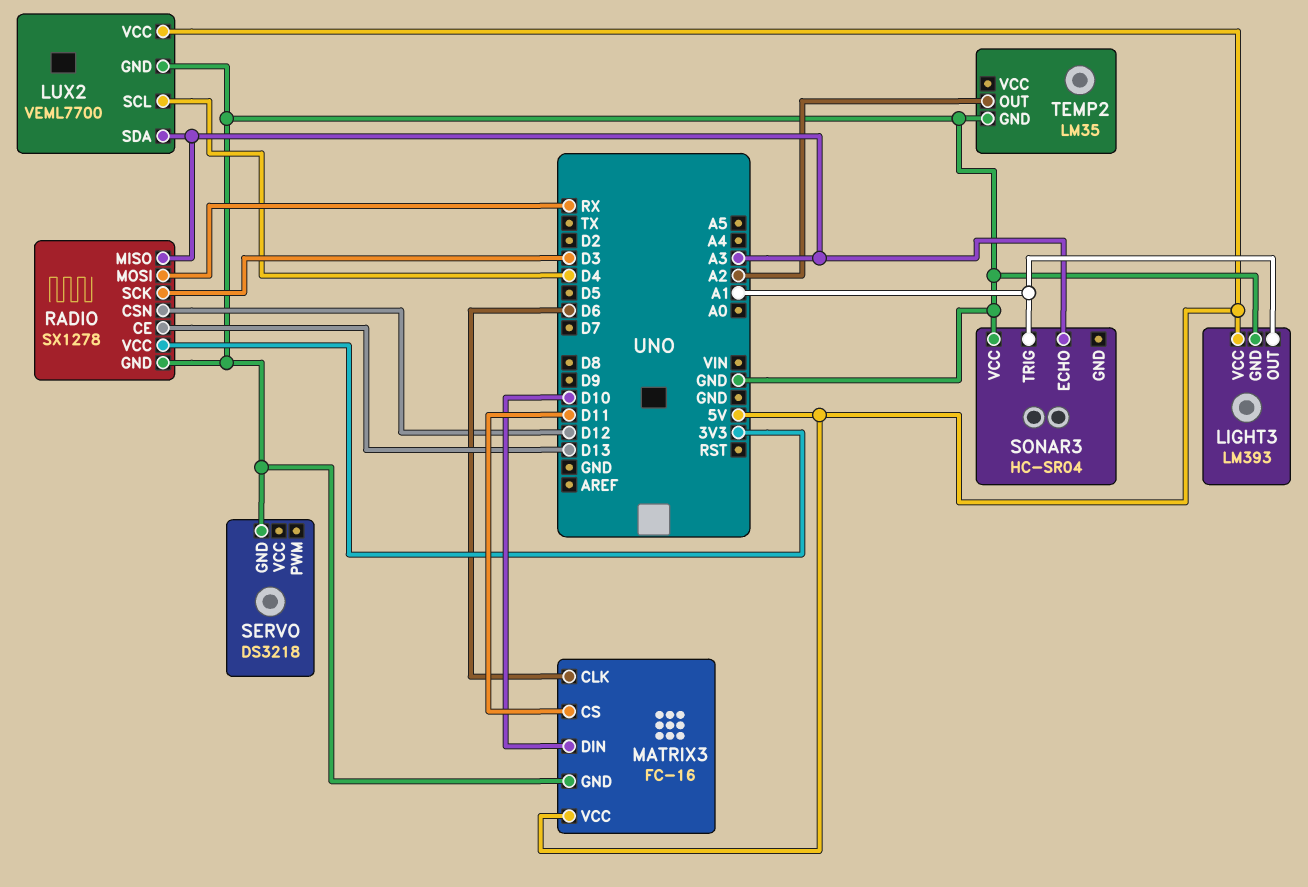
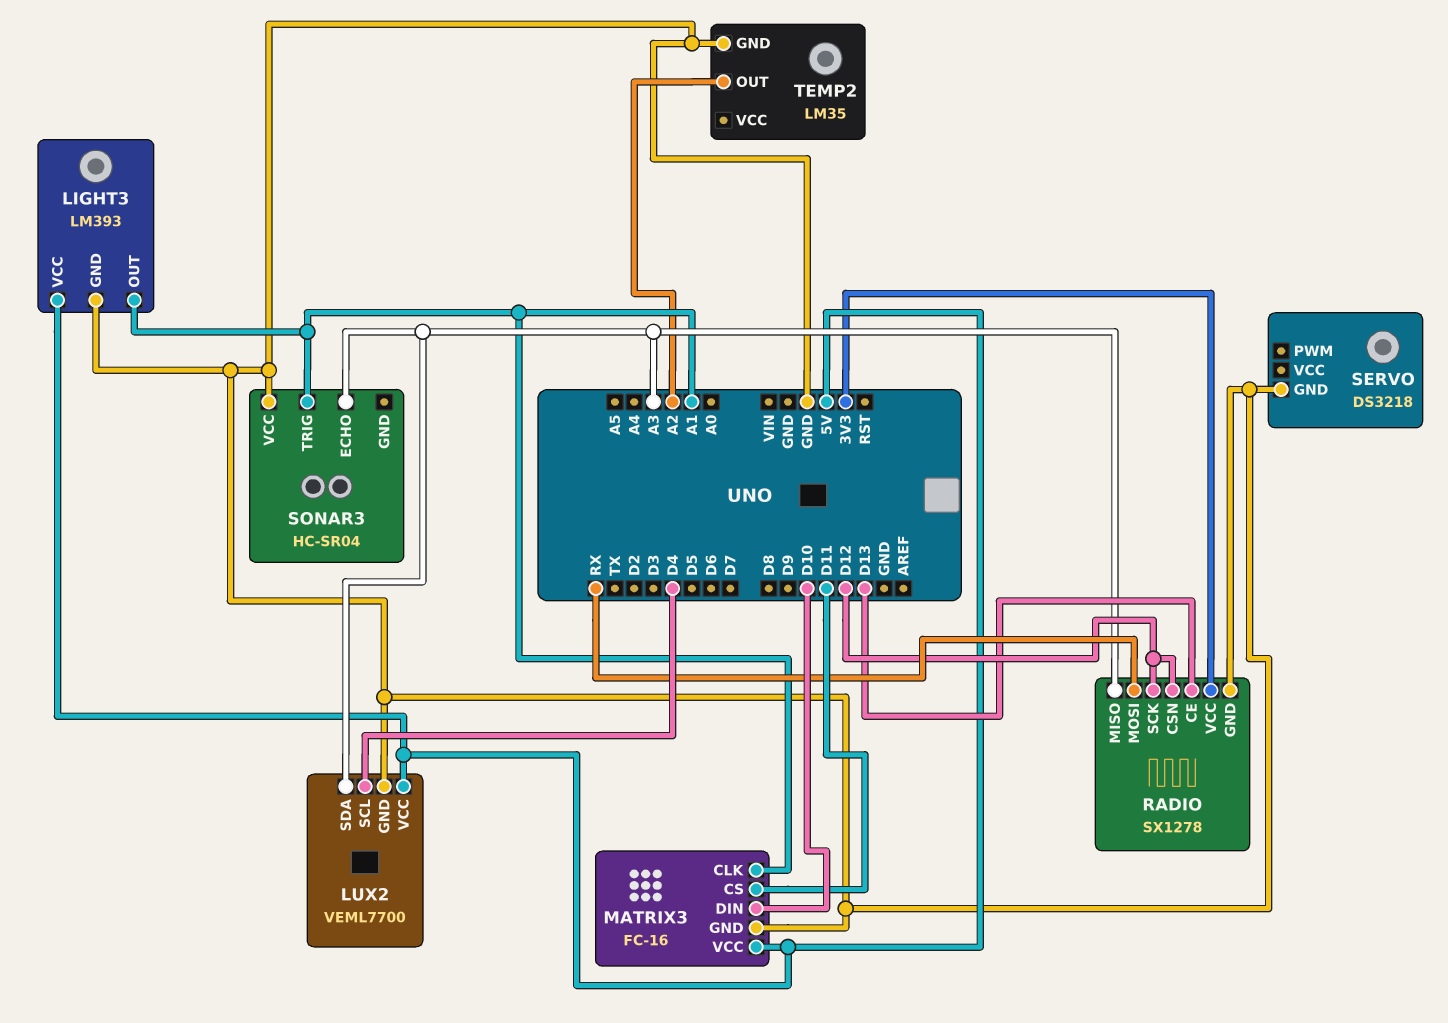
MATRIX3 pin CLK: D6 -> A1
RADIO pin SCK: D3 -> D12

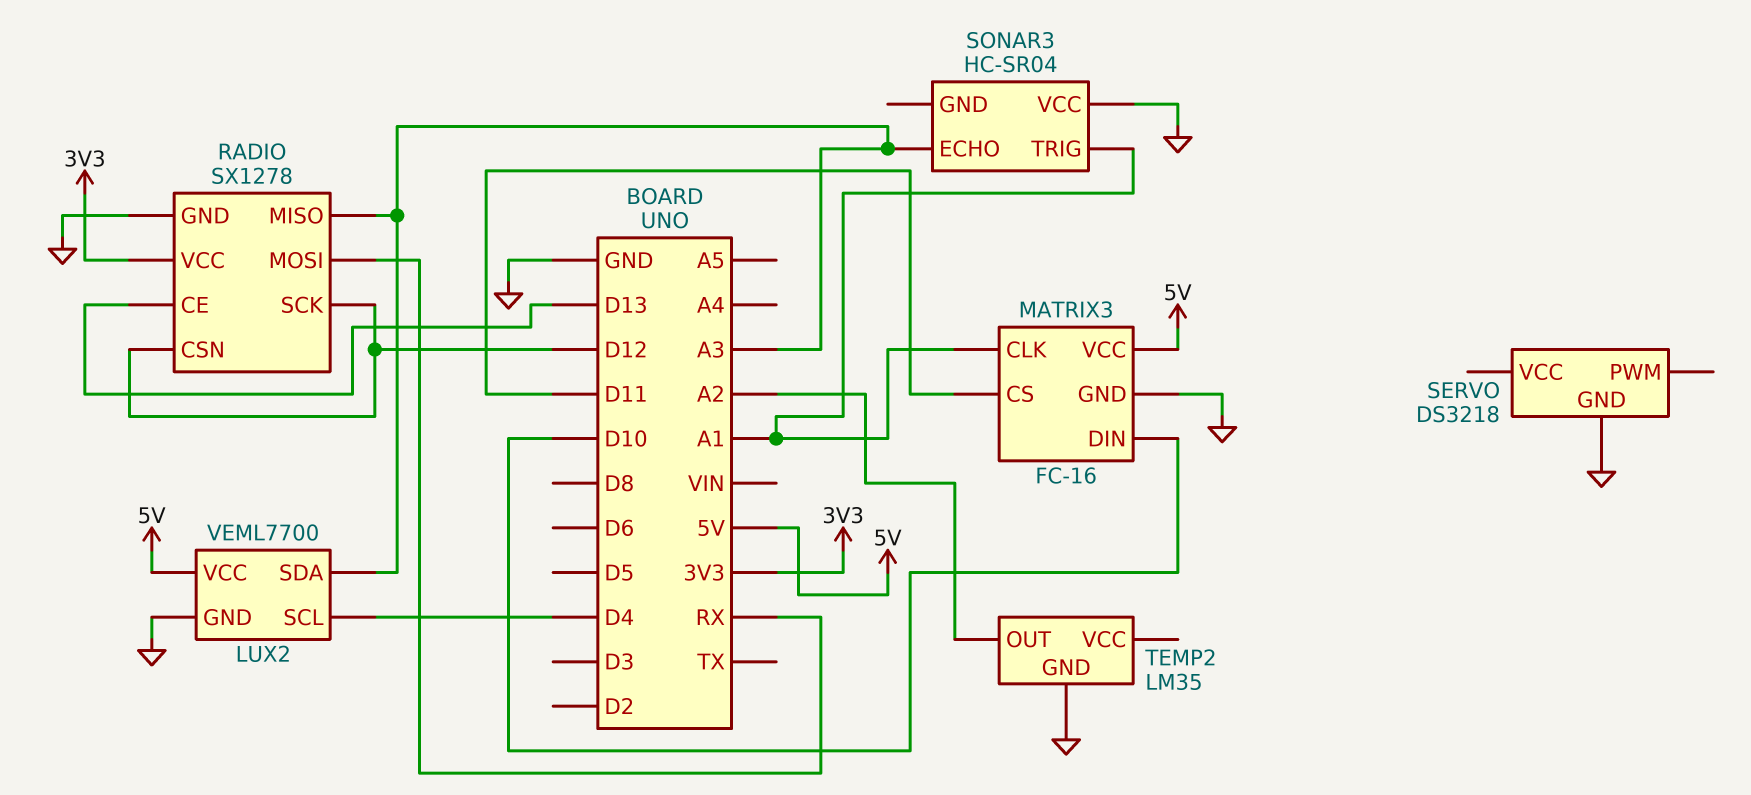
LIGHT3: LM393 -> none
LIGHT3 pin GND: GND -> none
LIGHT3 pin OUT: A1 -> none
LIGHT3 pin VCC: 5V -> none

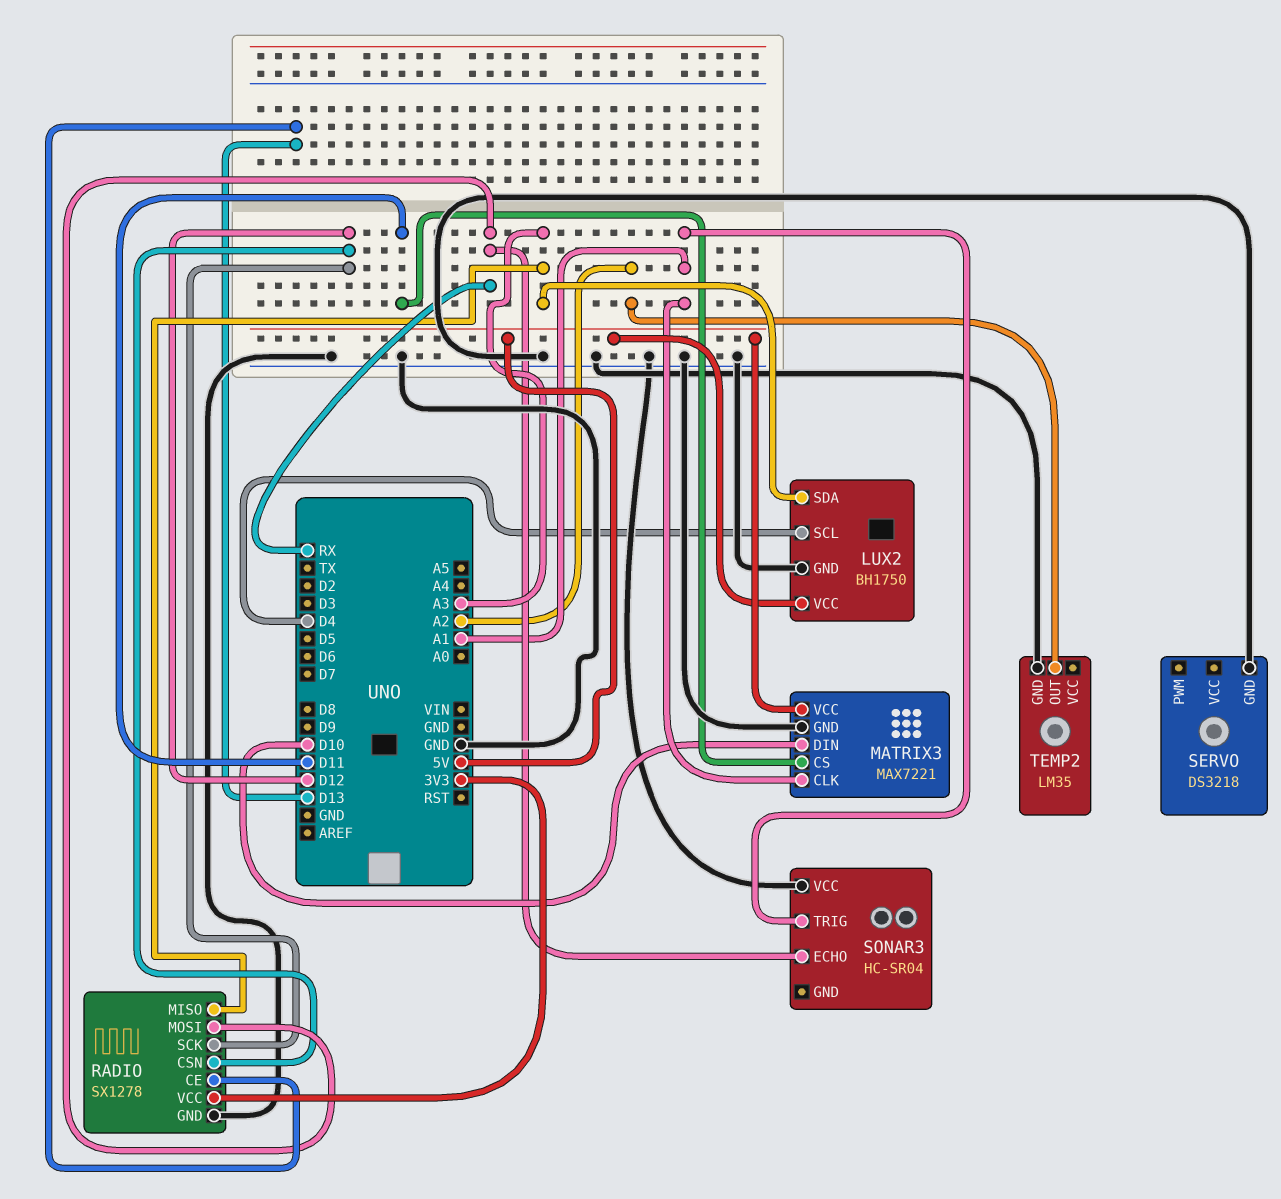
LUX2: VEML7700 -> BH1750
MATRIX3: FC-16 -> MAX7221
SONAR3 pin ECHO: A3 -> RX

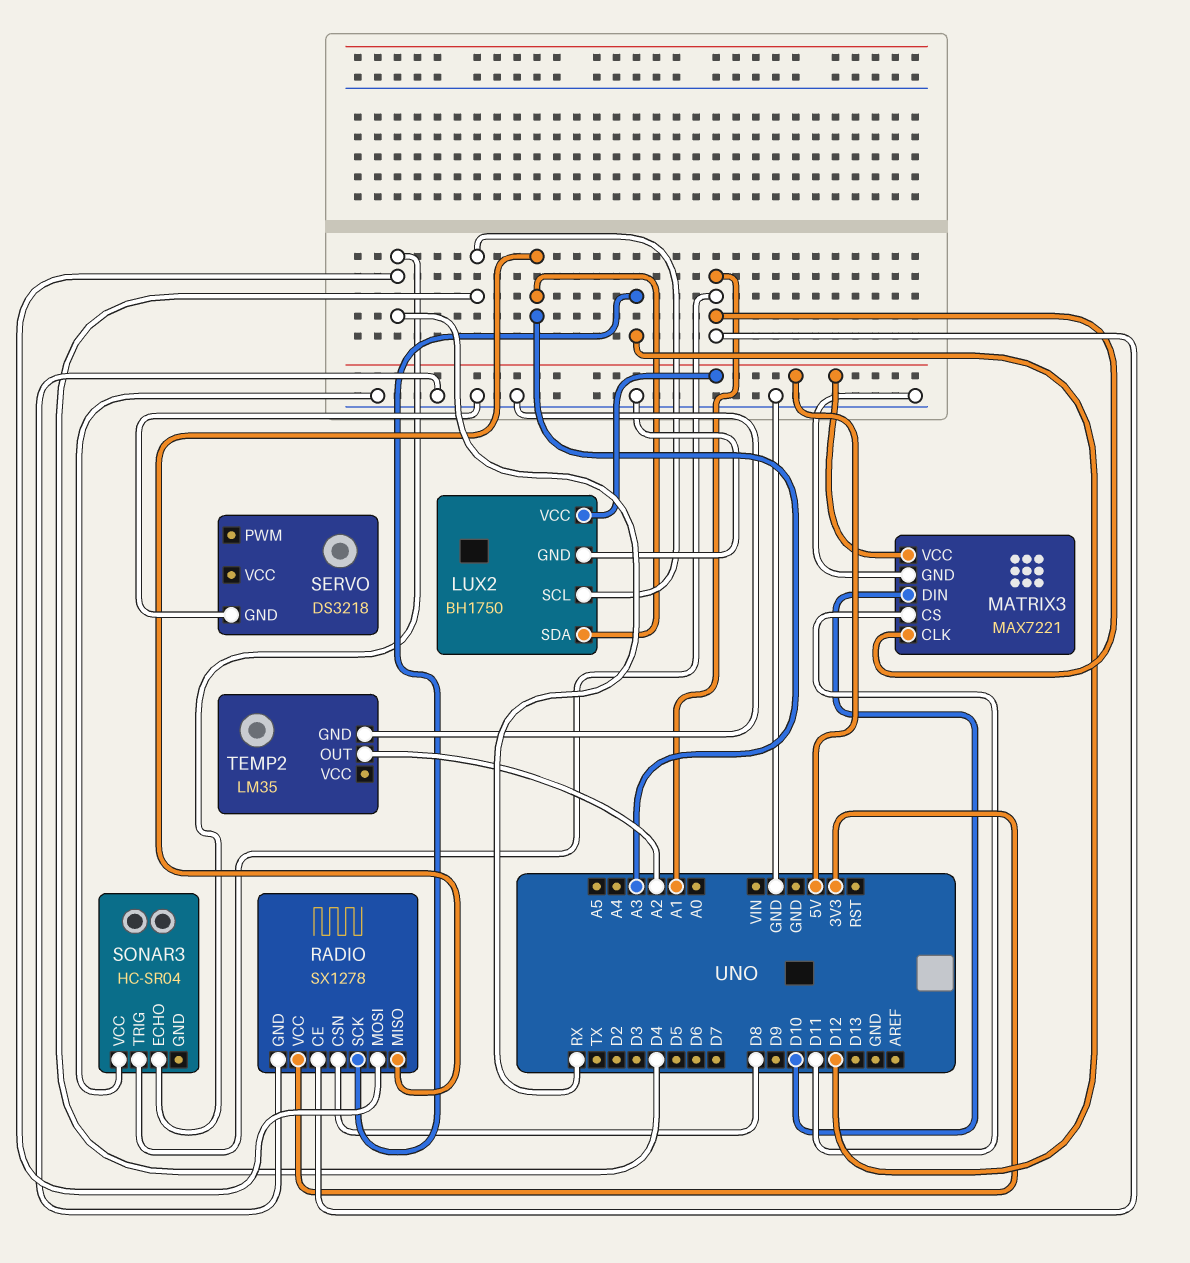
RADIO pin CE: D13 -> A1
RADIO pin CSN: D12 -> D8

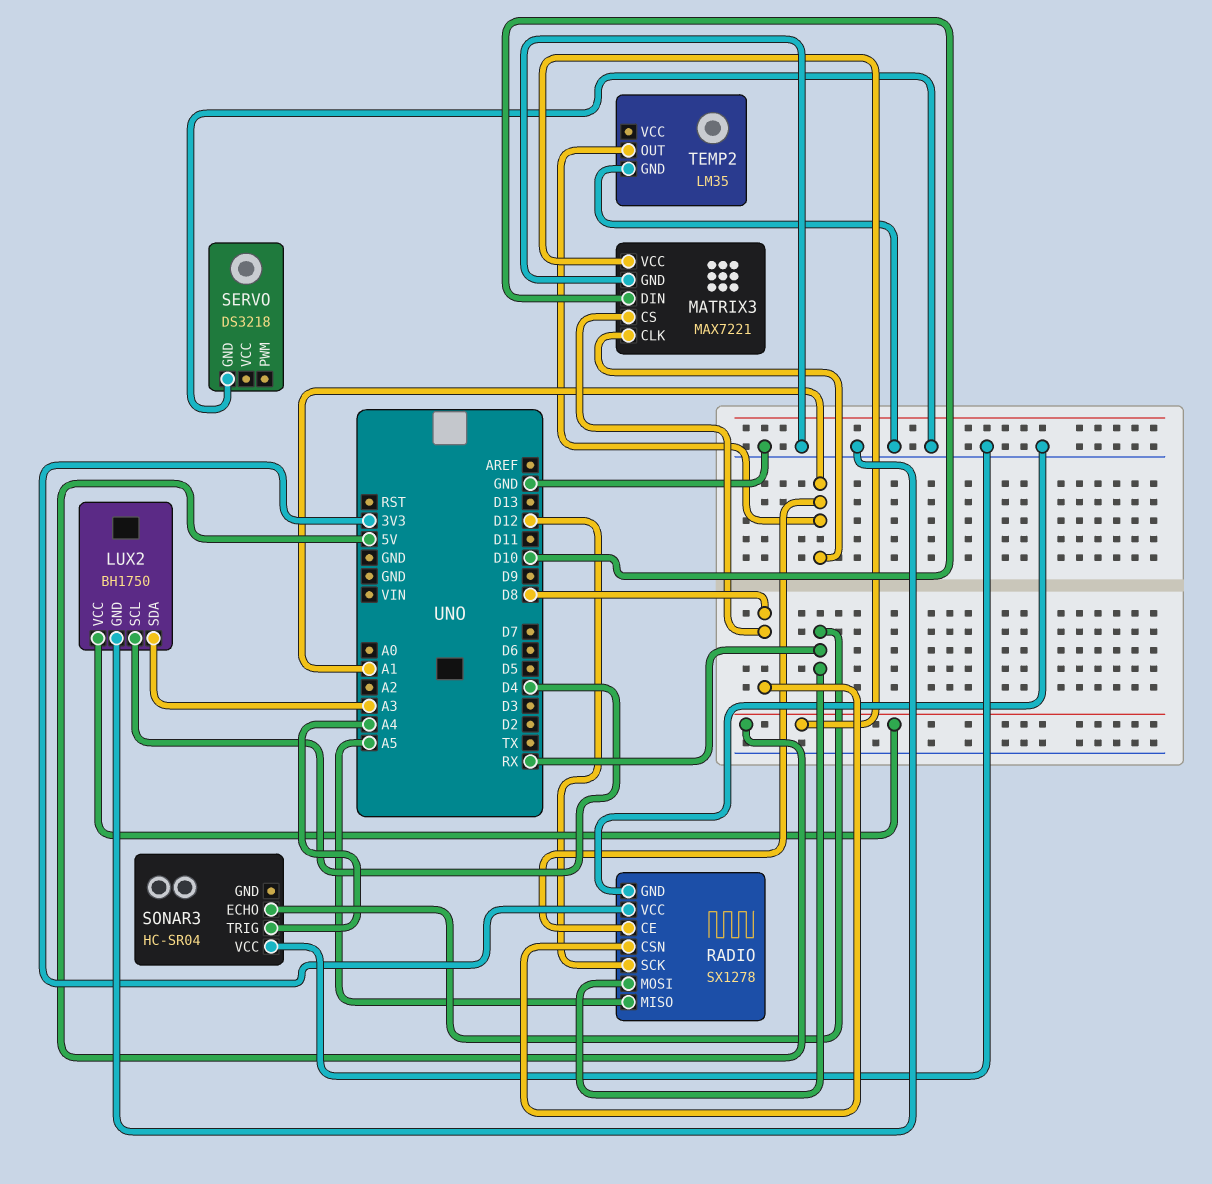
MATRIX3 pin CS: D11 -> D8
RADIO pin MISO: A3 -> A5
SONAR3 pin TRIG: A1 -> A4
TEMP2 pin OUT: A2 -> A1

